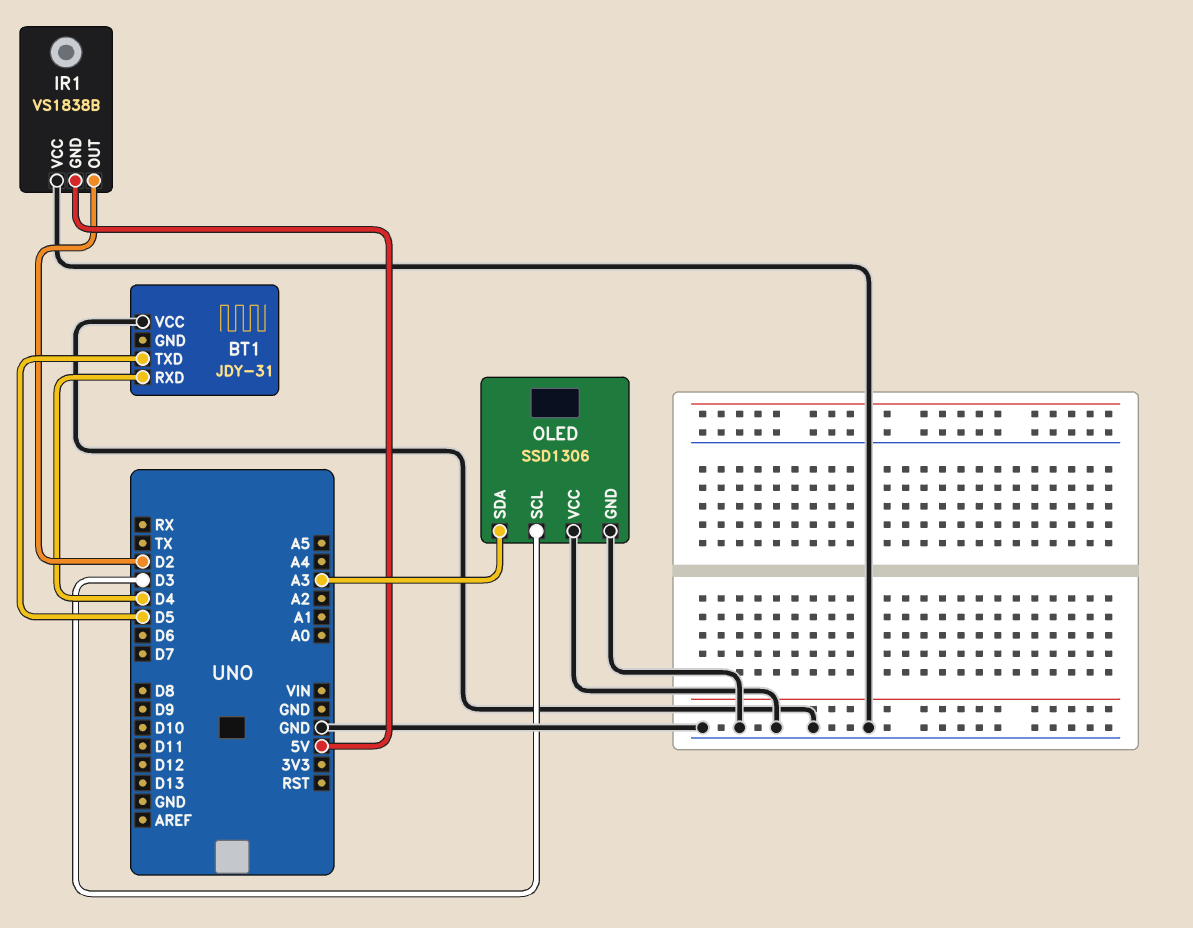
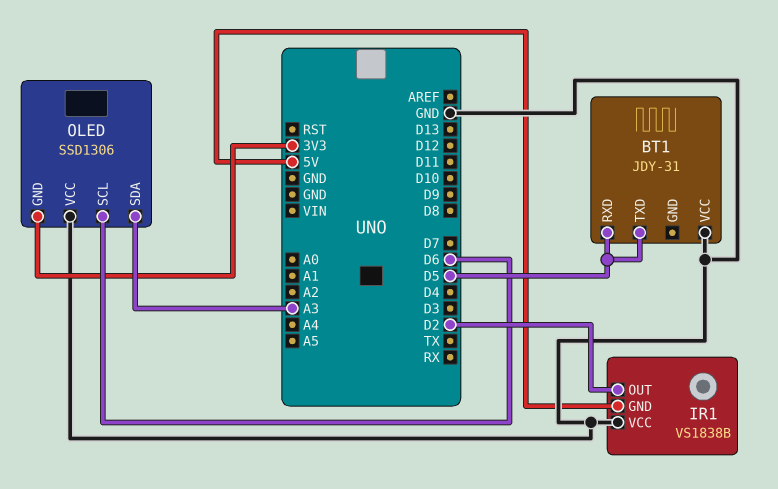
BT1 pin RXD: D4 -> D5
OLED pin GND: GND -> 3V3
OLED pin SCL: D3 -> D6

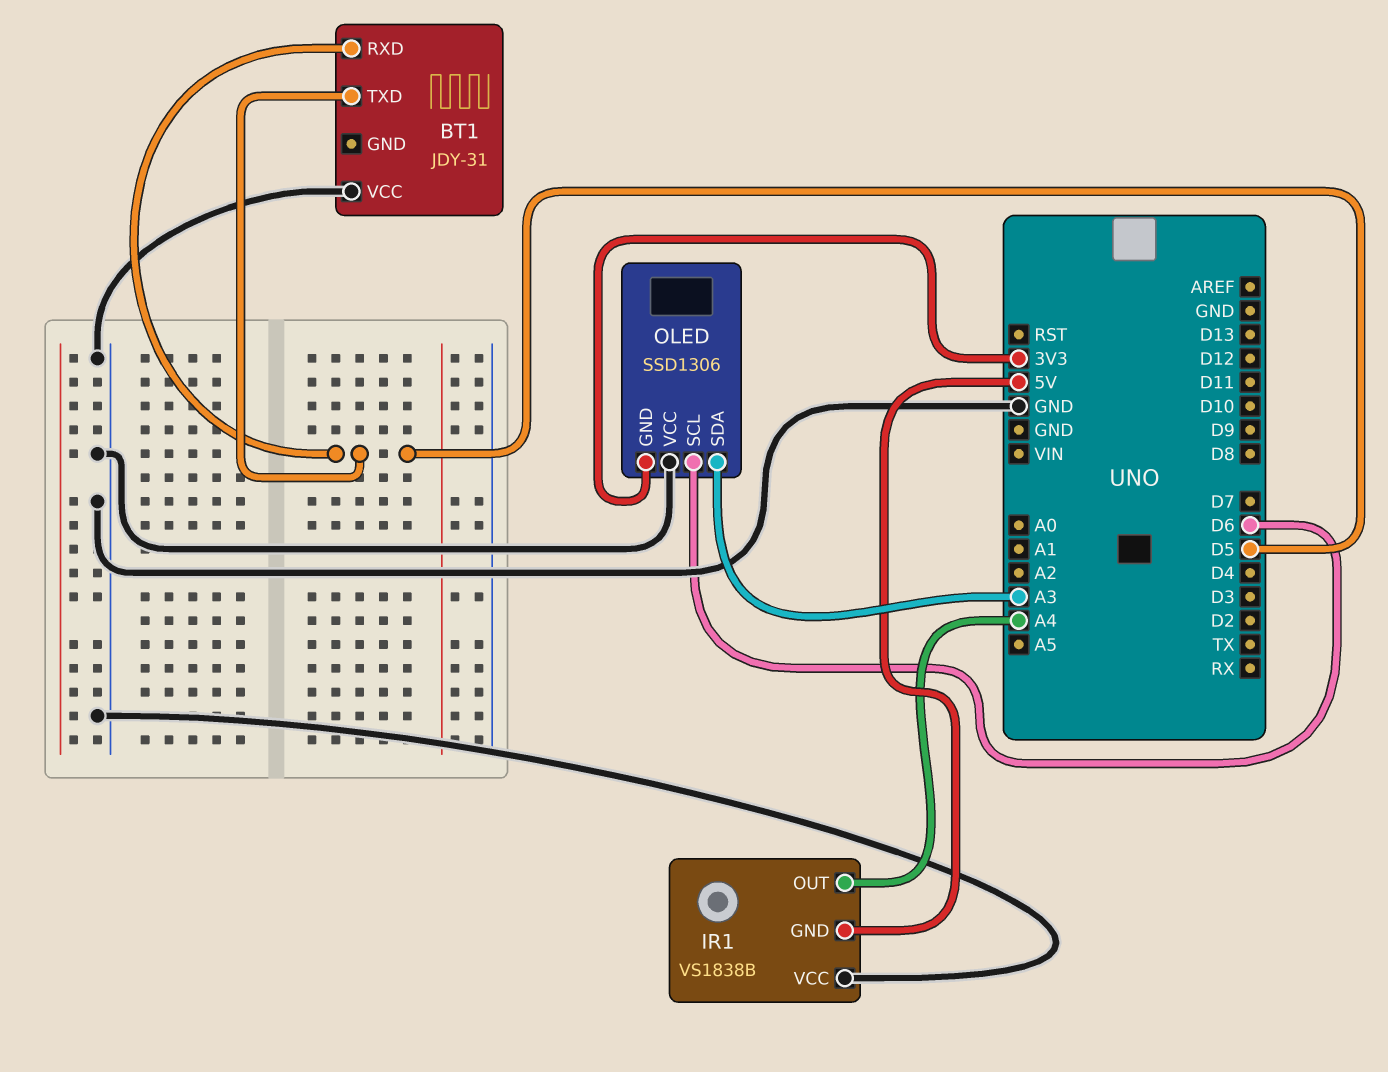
IR1 pin OUT: D2 -> A4

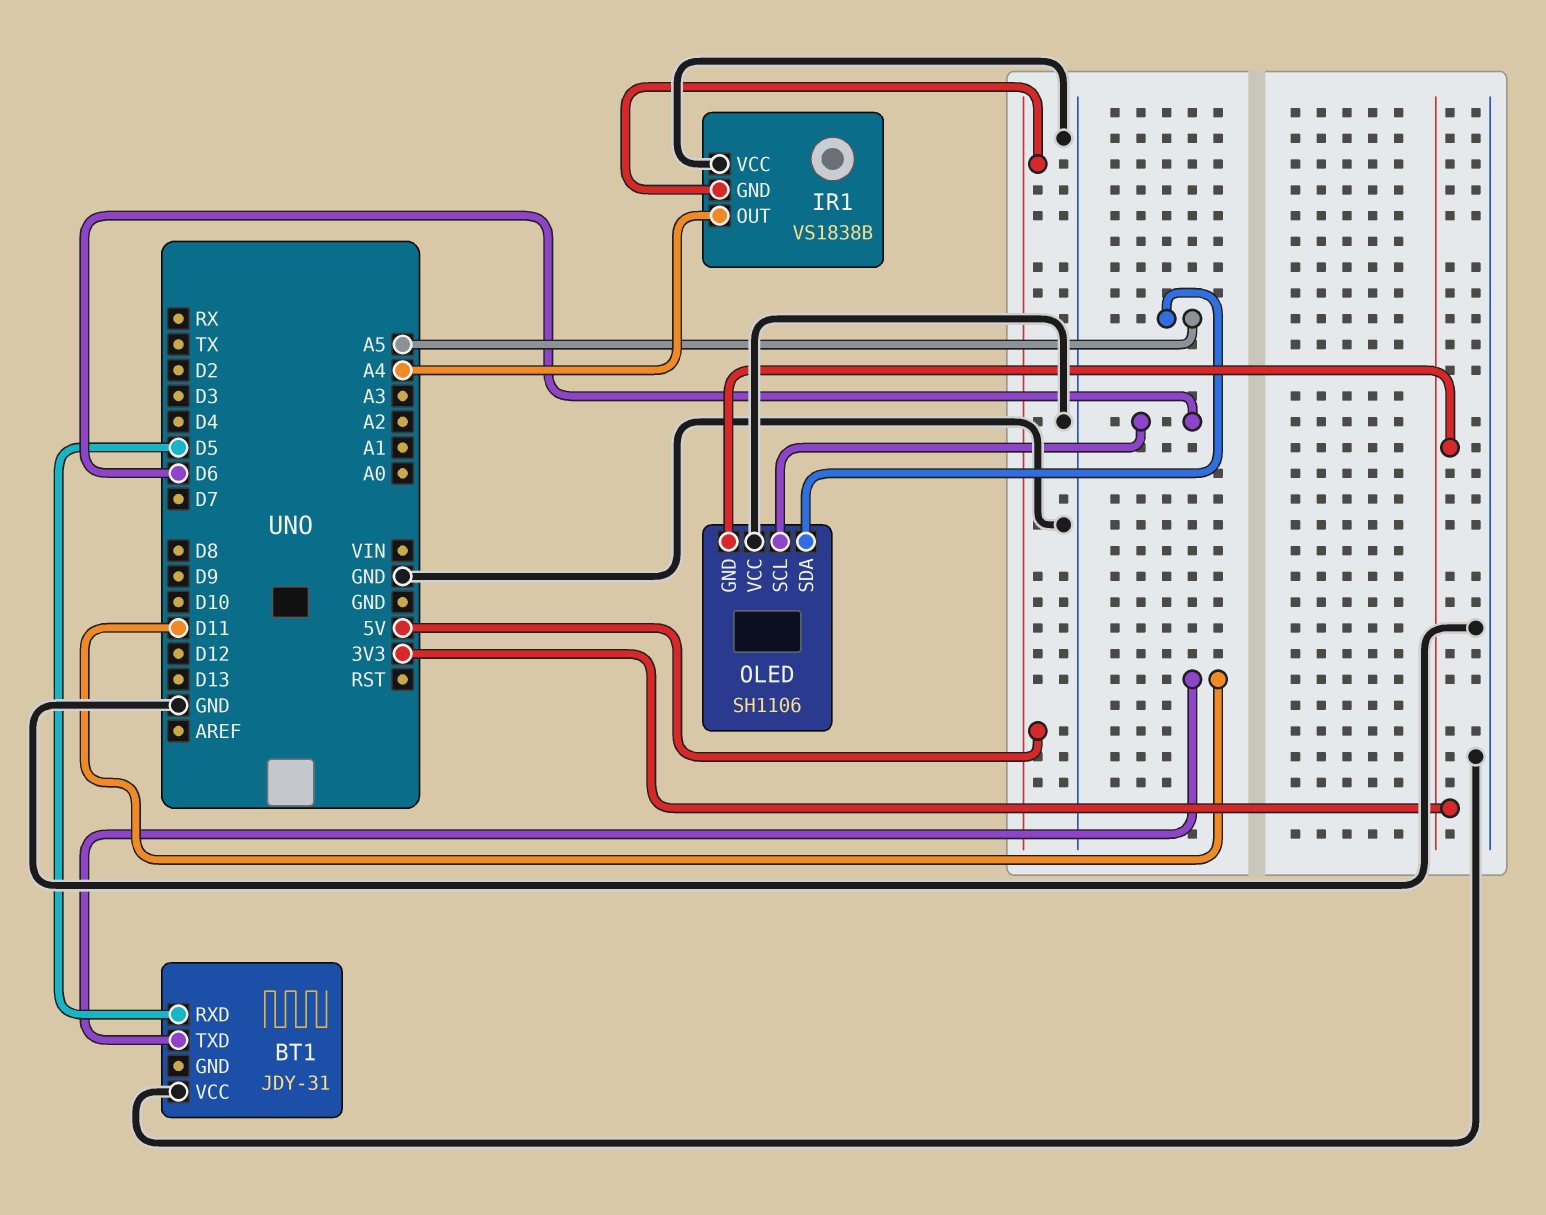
BT1 pin TXD: D5 -> D11
OLED: SSD1306 -> SH1106
OLED pin SDA: A3 -> A5

